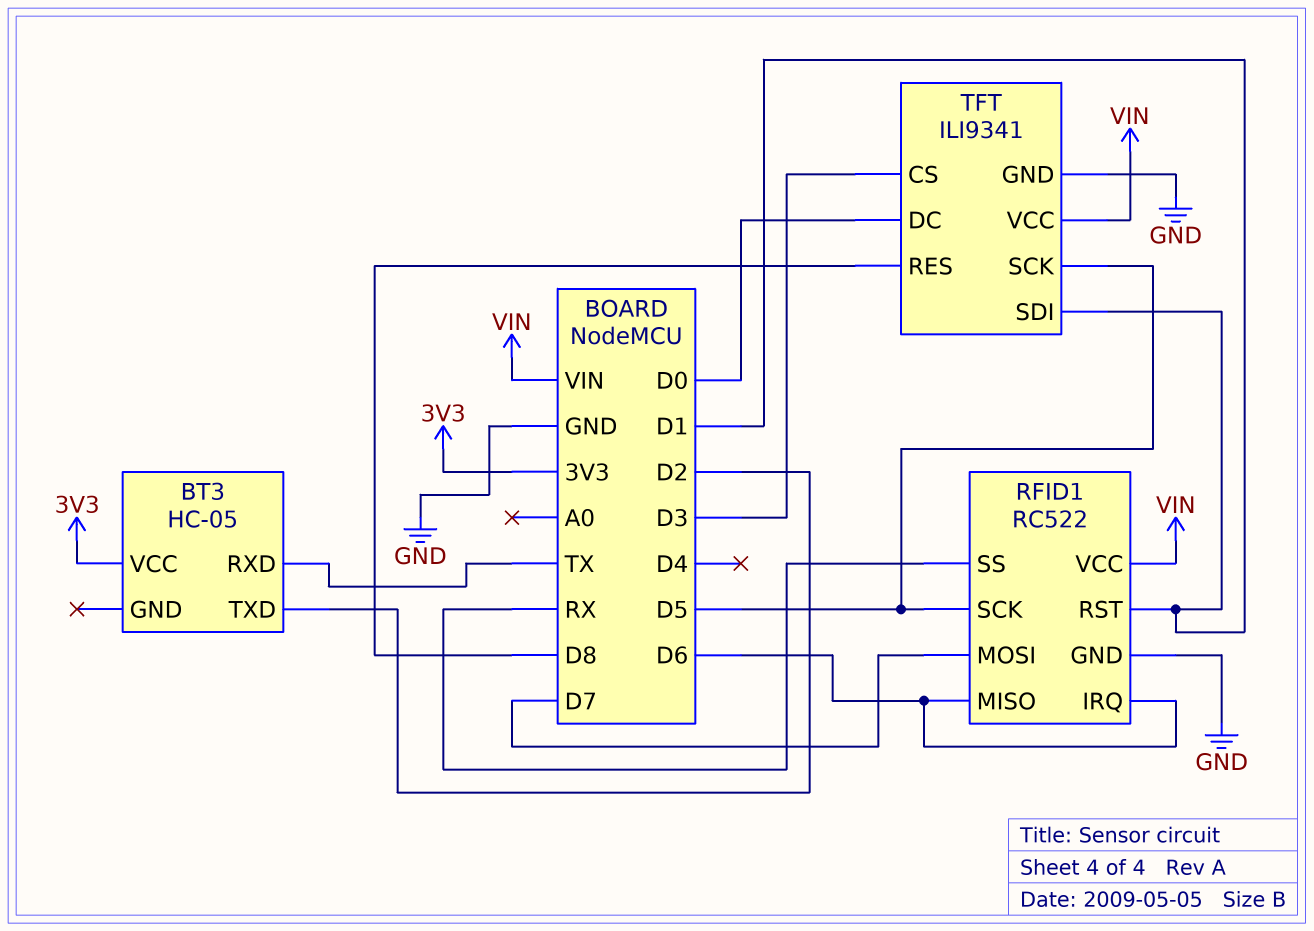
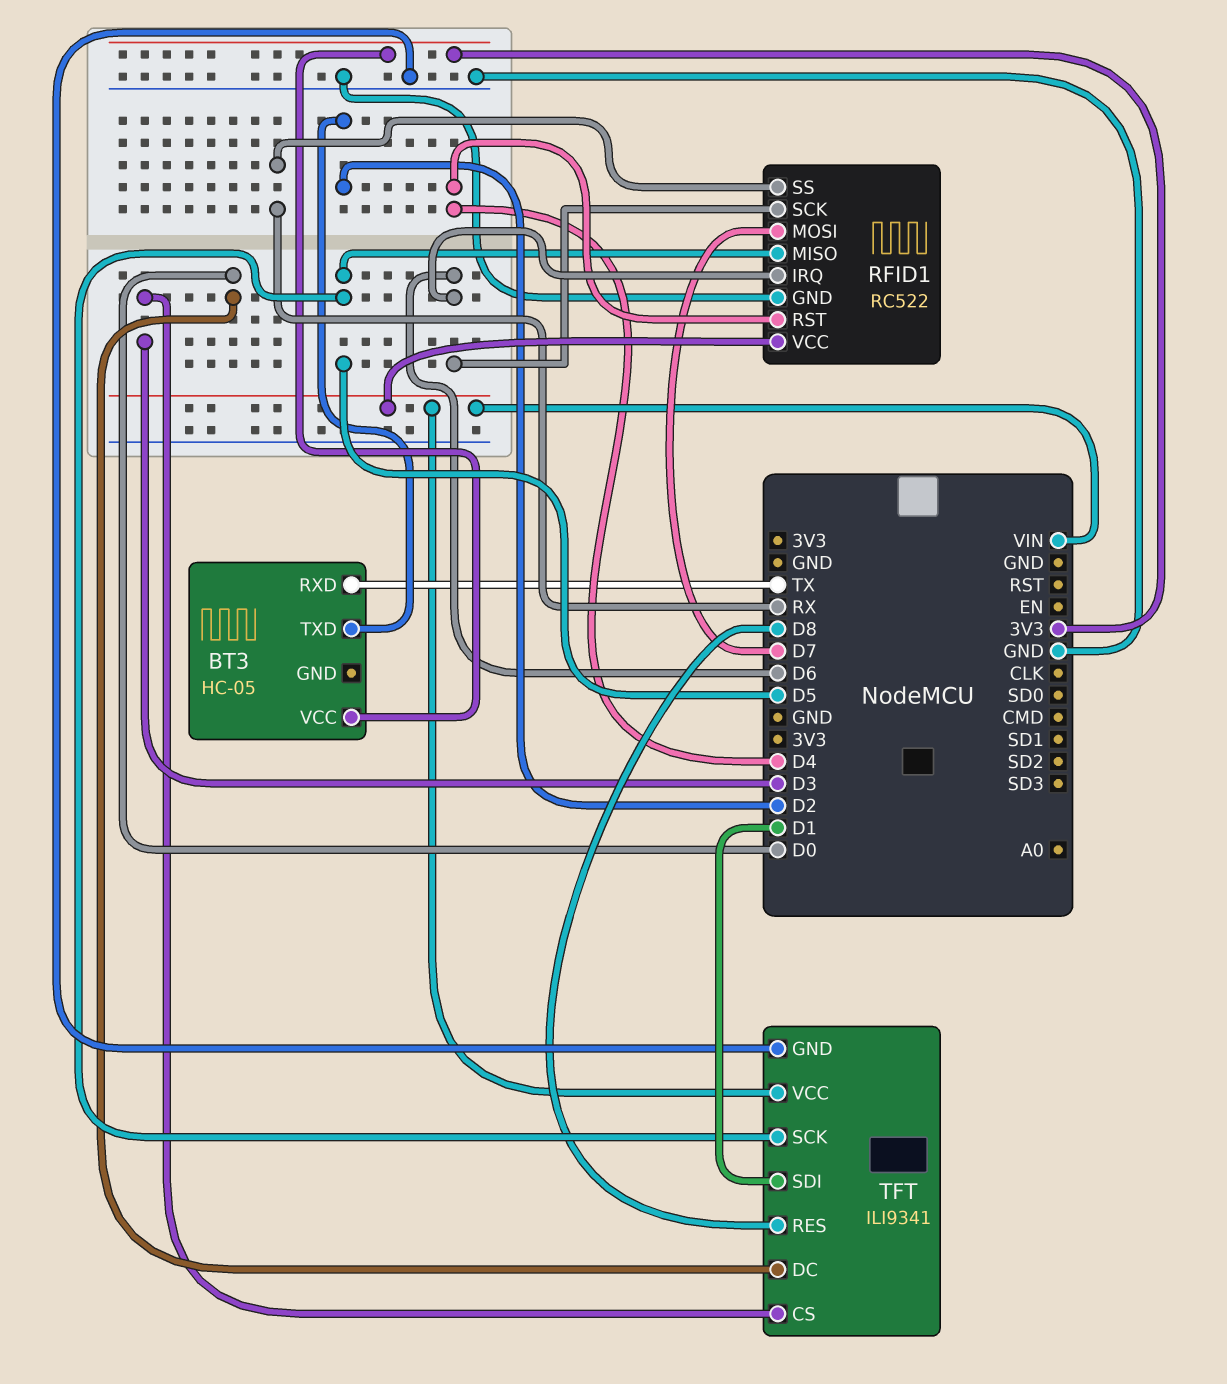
RFID1 pin MISO: D6 -> D5
RFID1 pin RST: D1 -> D4
RFID1 pin SCK: D5 -> D6

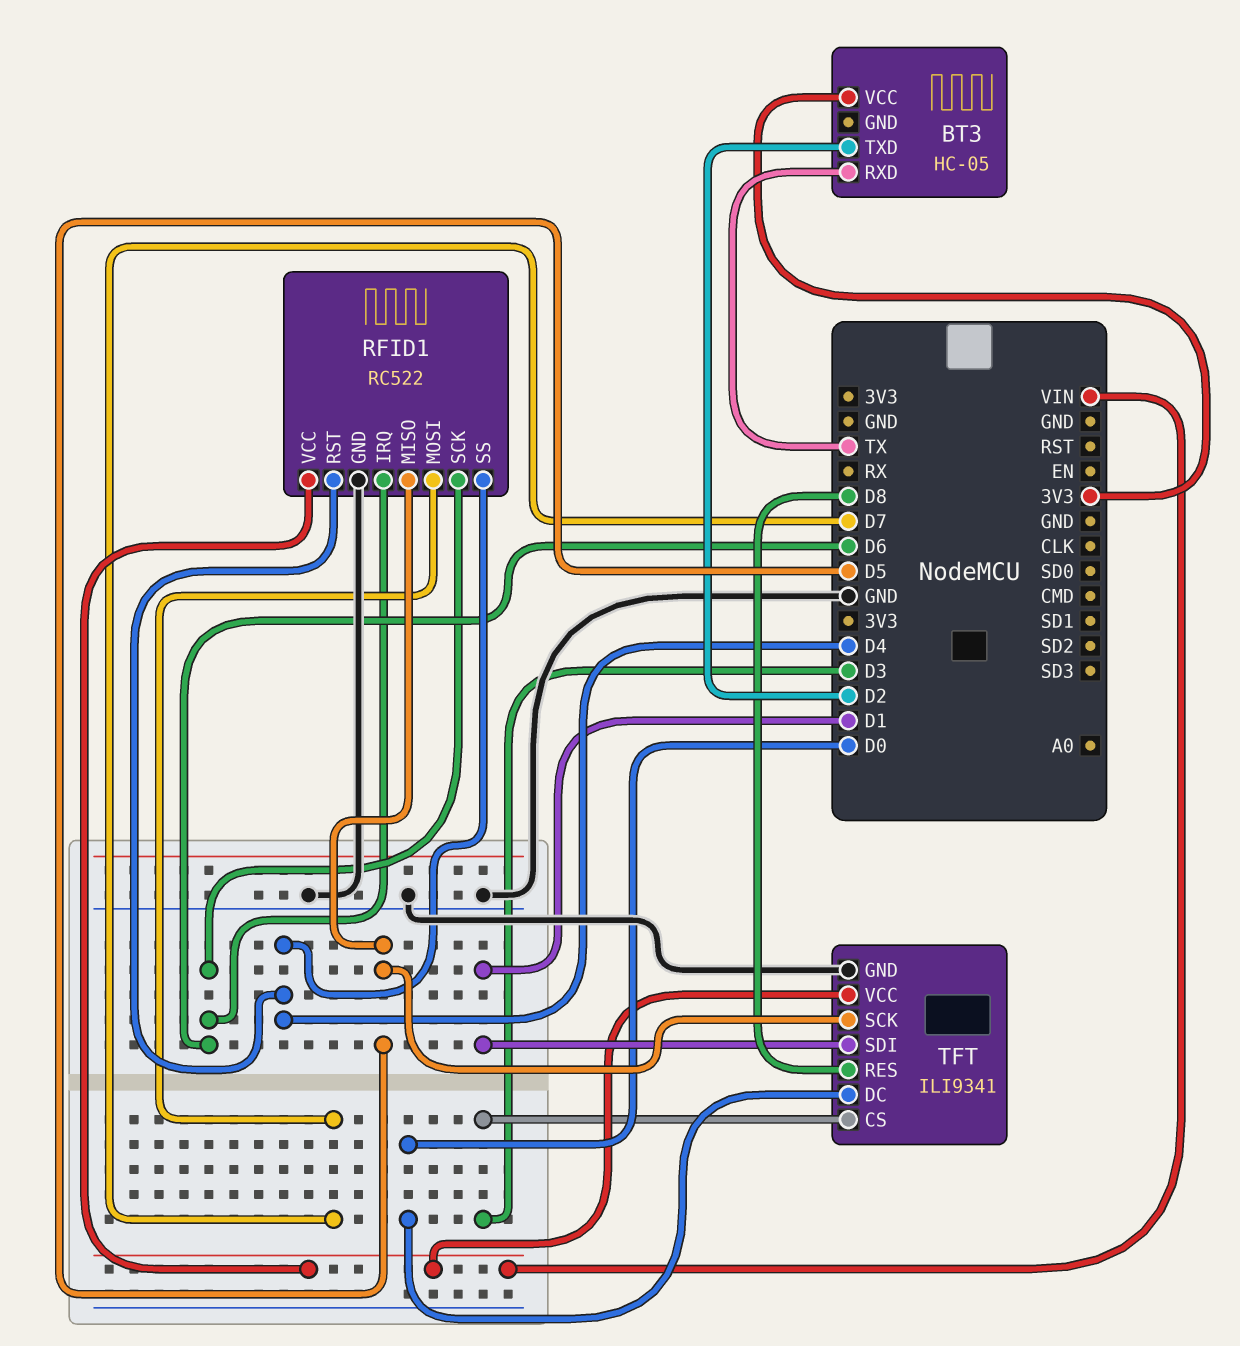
RFID1 pin SS: RX -> D4

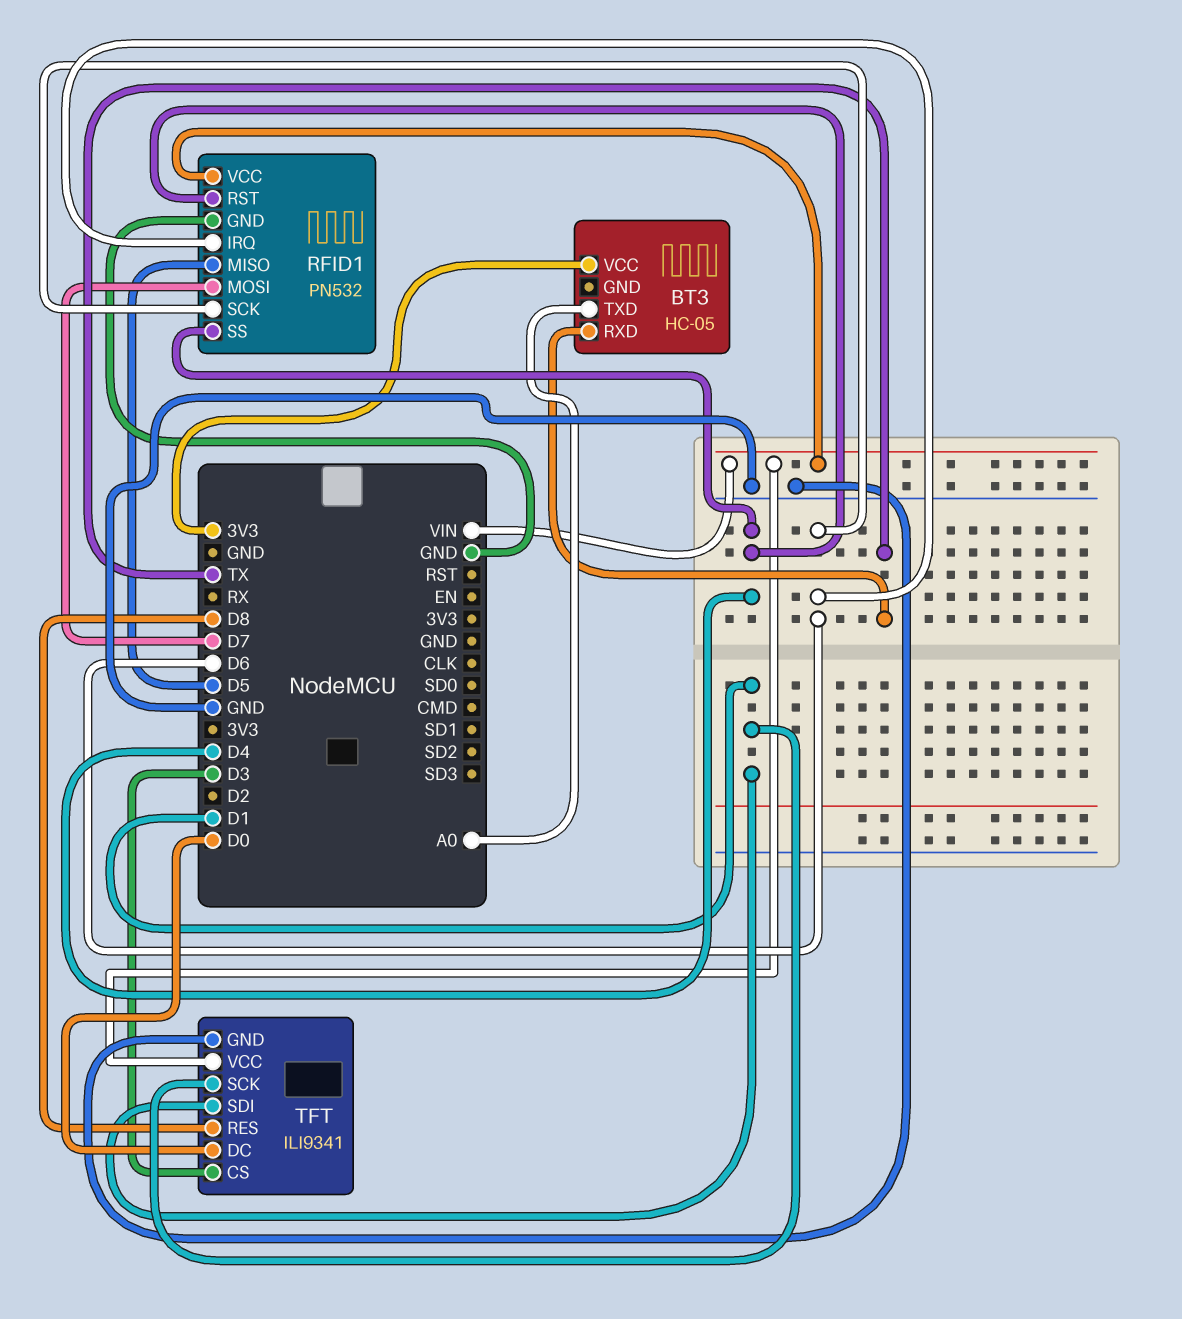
BT3 pin TXD: D2 -> A0
RFID1: RC522 -> PN532
TFT pin SCK: D5 -> D1

